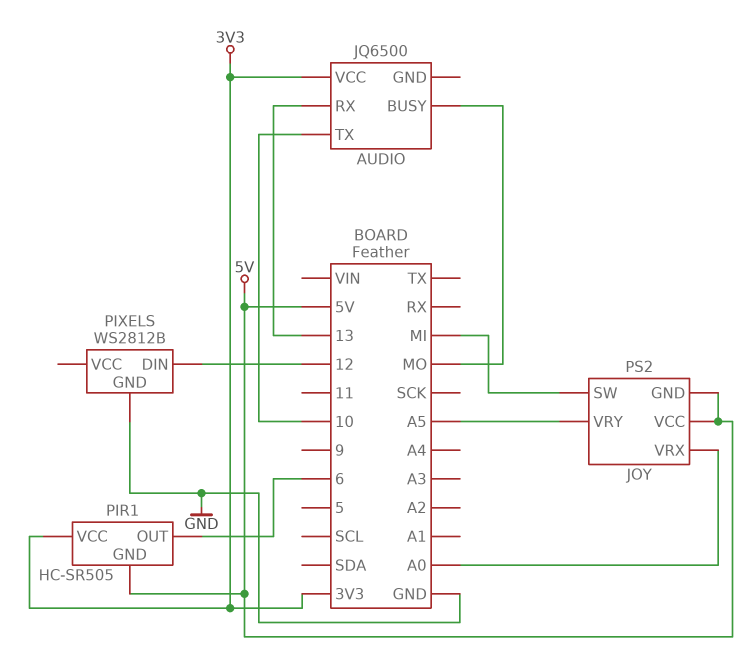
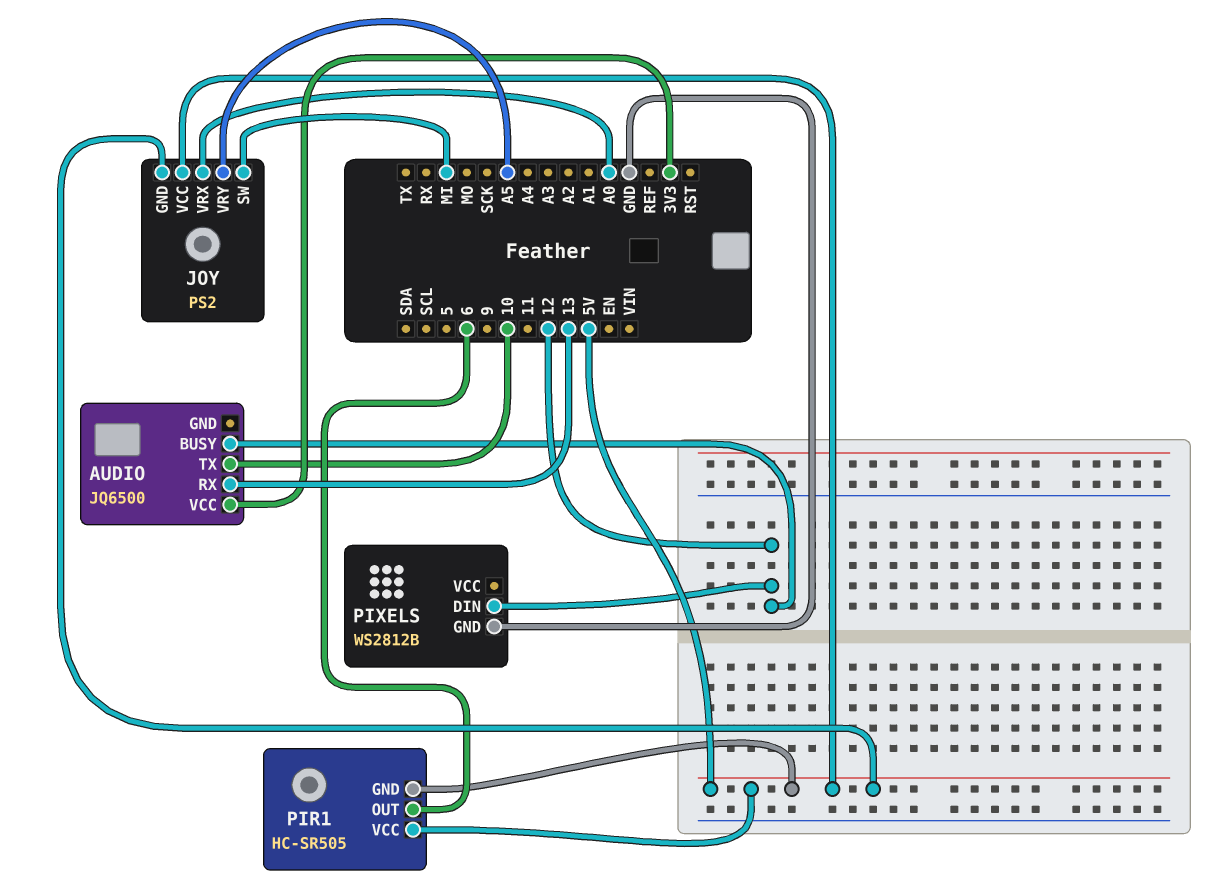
AUDIO pin BUSY: MO -> 12
PIR1 pin VCC: 3V3 -> 5V

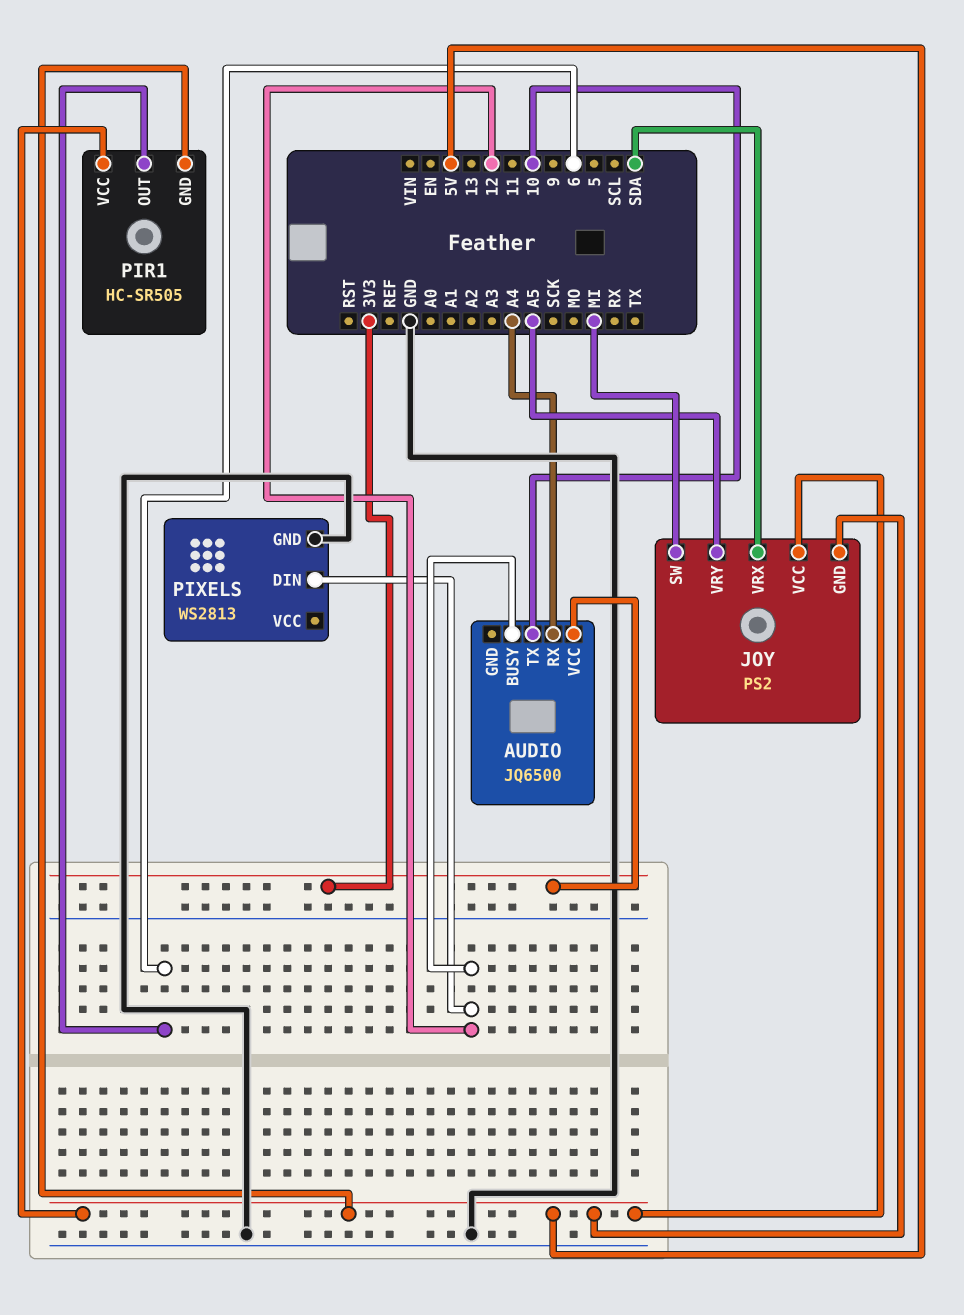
AUDIO pin RX: 13 -> A4
JOY pin VRX: A0 -> SDA
PIXELS: WS2812B -> WS2813

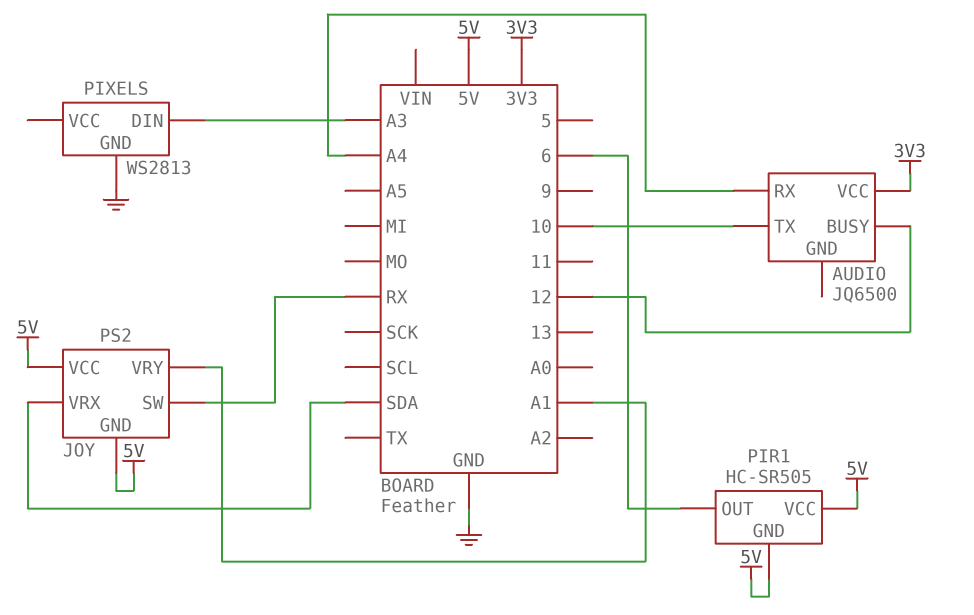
JOY pin SW: MI -> RX
JOY pin VRY: A5 -> A1
PIXELS pin DIN: 12 -> A3

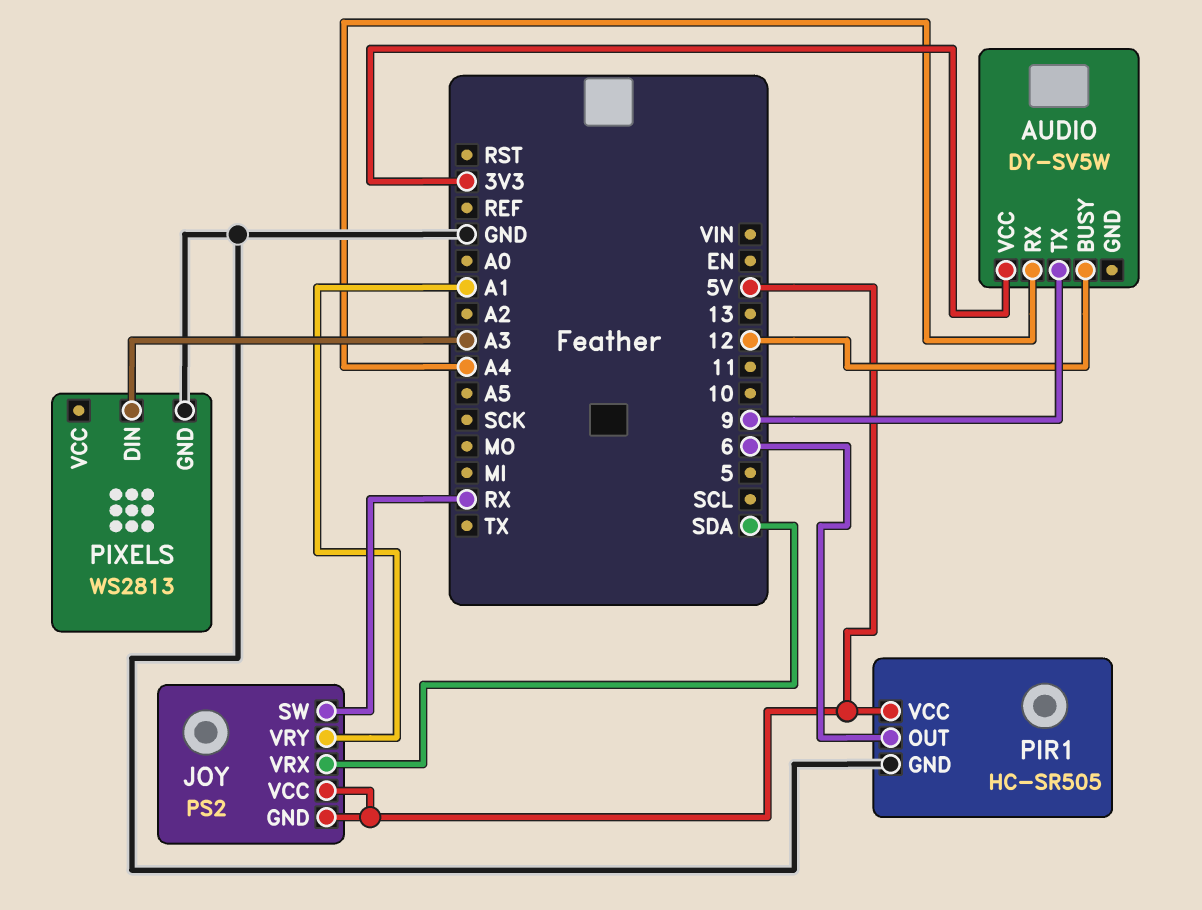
AUDIO: JQ6500 -> DY-SV5W
AUDIO pin TX: 10 -> 9
PIR1 pin GND: 5V -> GND

